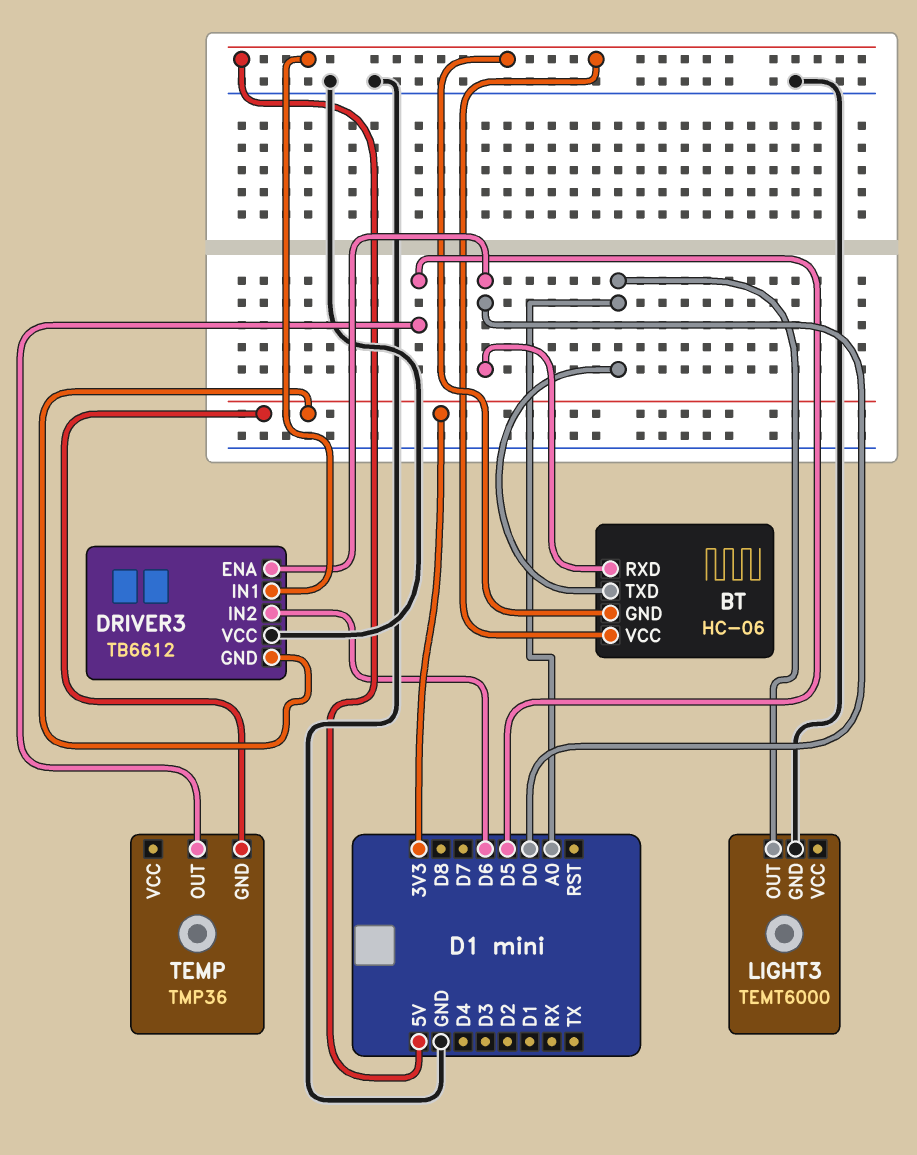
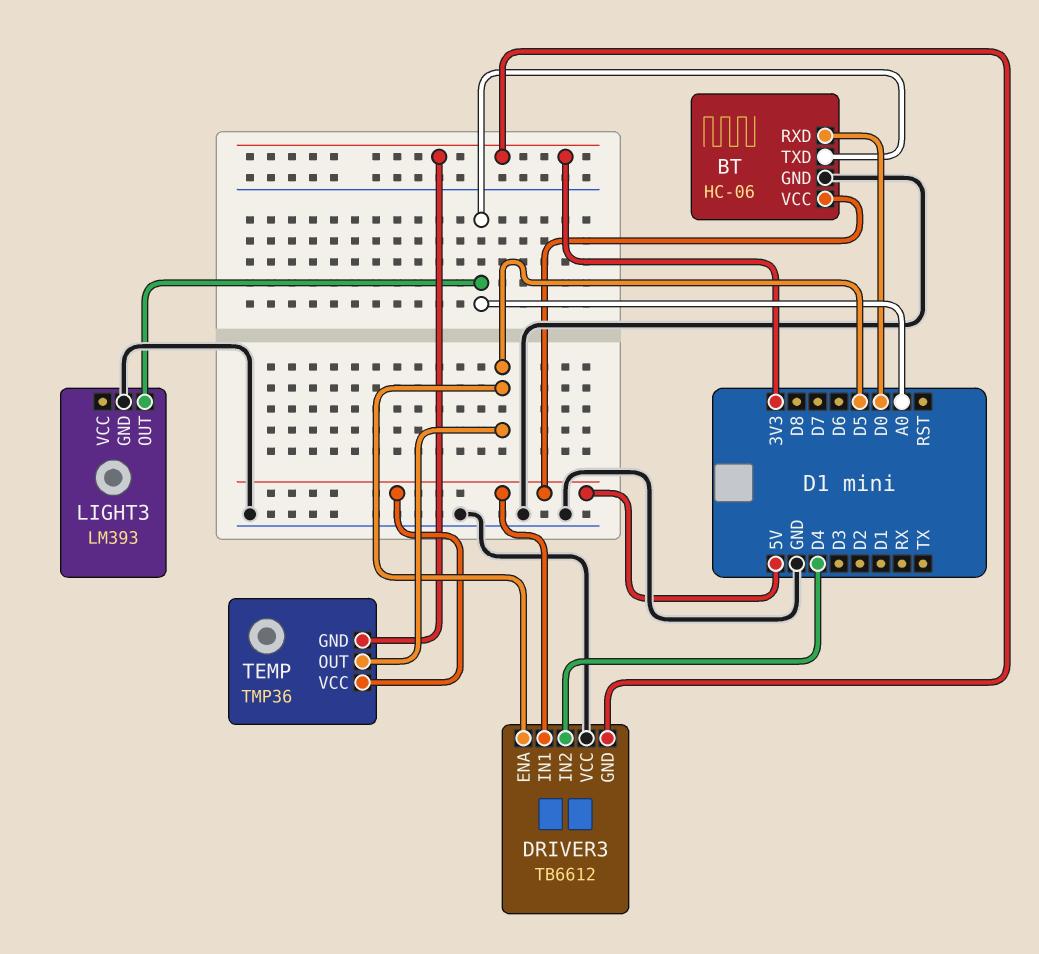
BT pin GND: 5V -> GND
DRIVER3 pin ENA: D0 -> D5
DRIVER3 pin IN2: D6 -> D4
LIGHT3: TEMT6000 -> LM393
TEMP pin VCC: none -> 5V

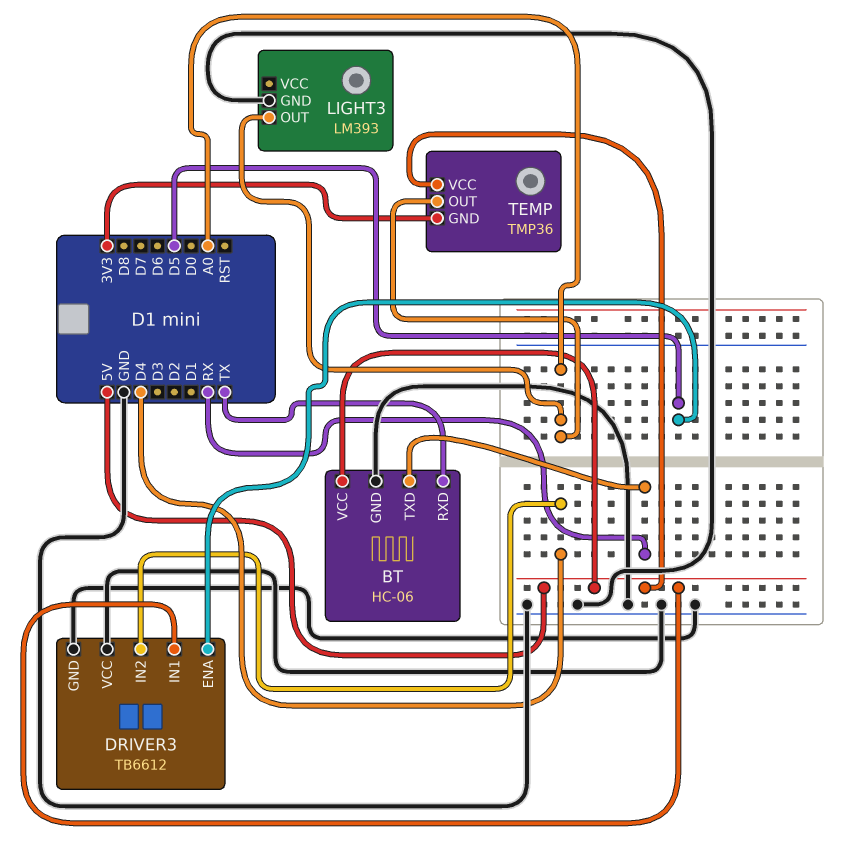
BT pin RXD: D0 -> TX
BT pin TXD: A0 -> RX
DRIVER3 pin GND: 3V3 -> GND
TEMP pin OUT: D5 -> A0

